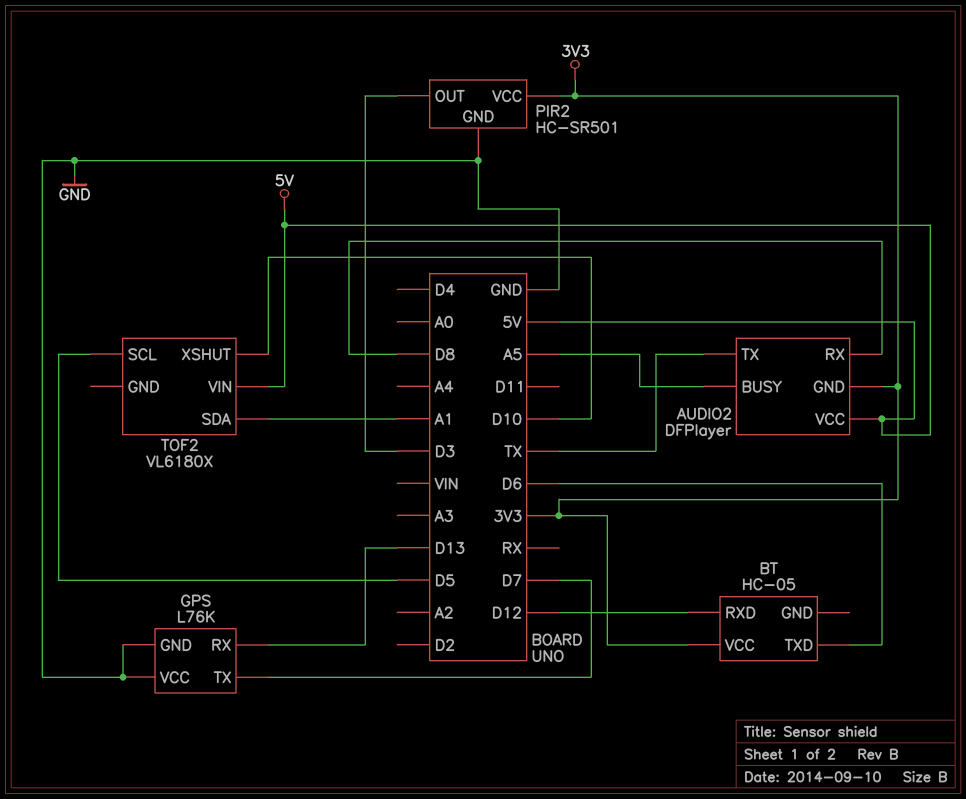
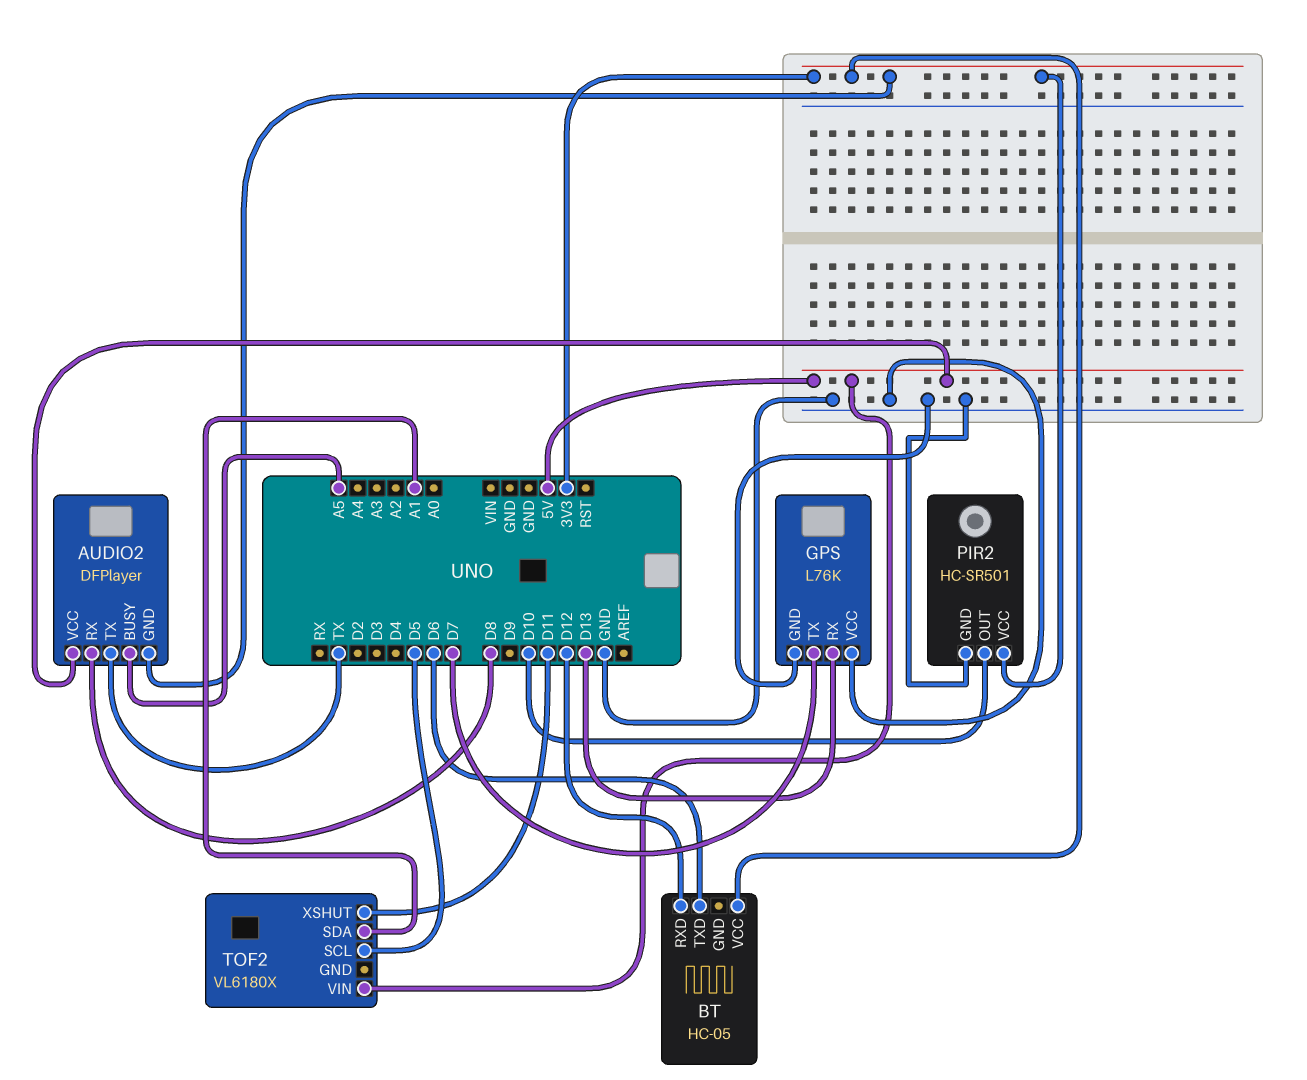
PIR2 pin OUT: D3 -> D10
TOF2 pin XSHUT: D10 -> D11

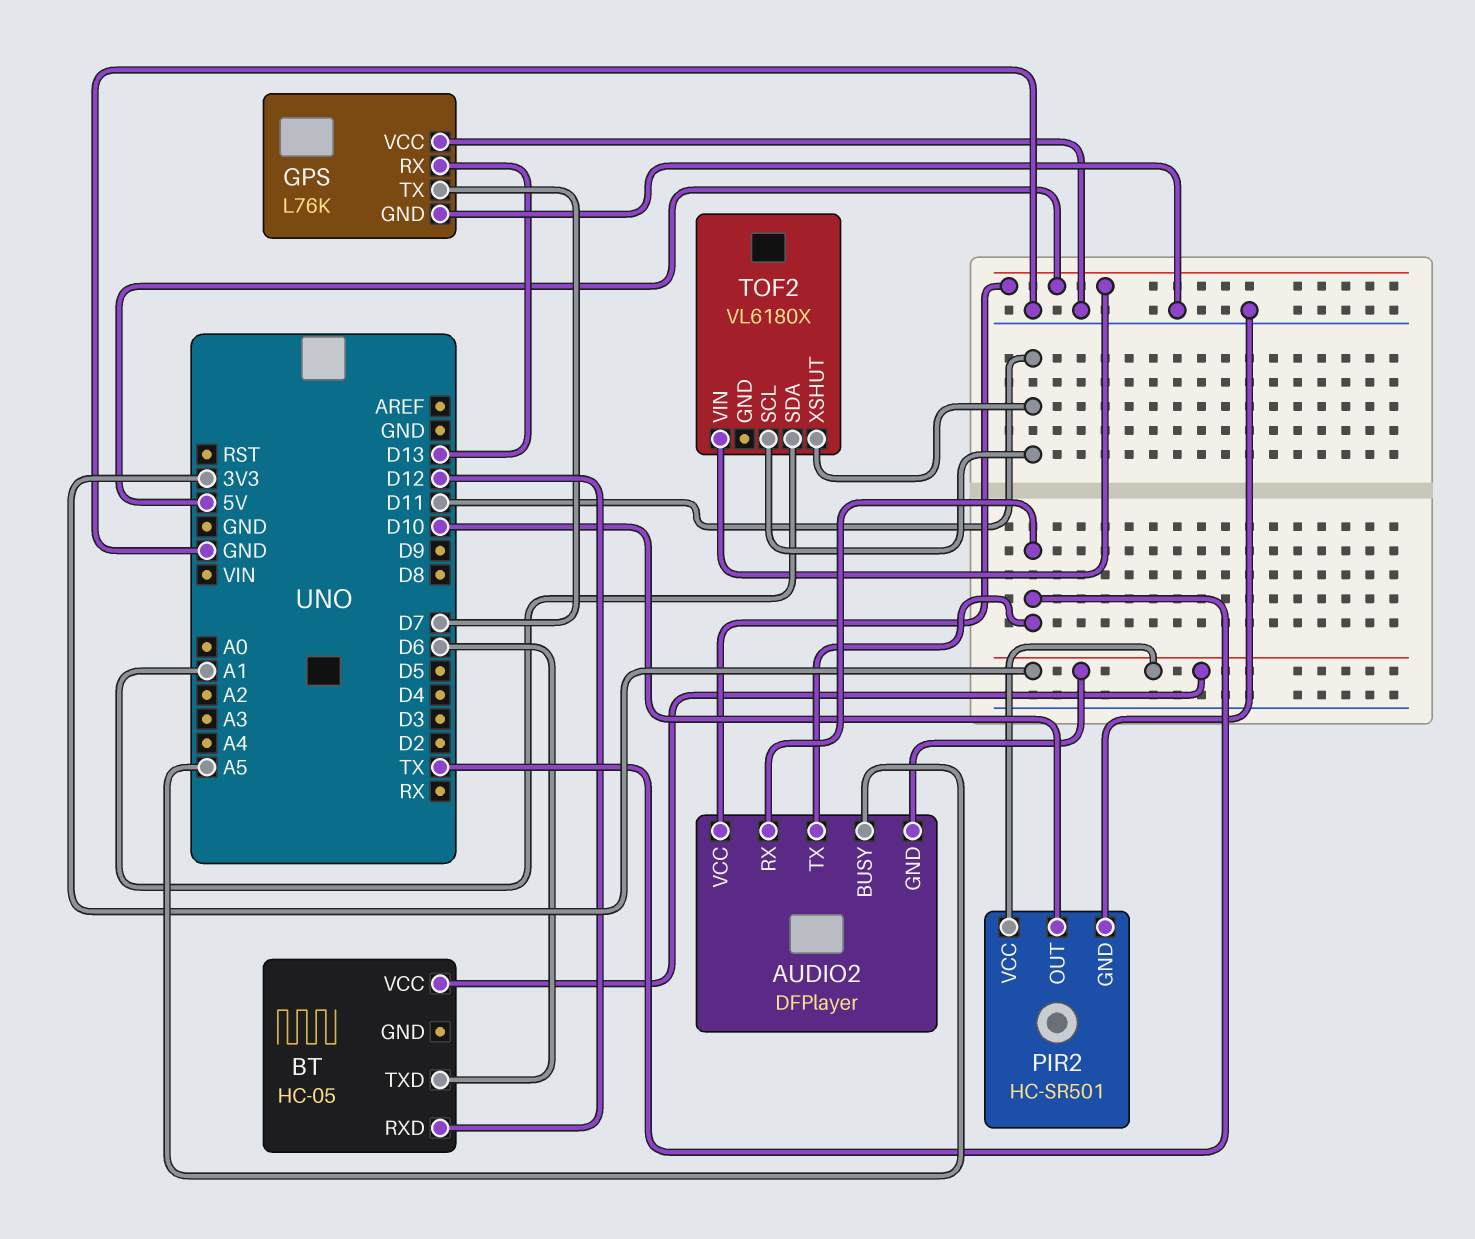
AUDIO2 pin RX: D8 -> TX
TOF2 pin SCL: D5 -> D11

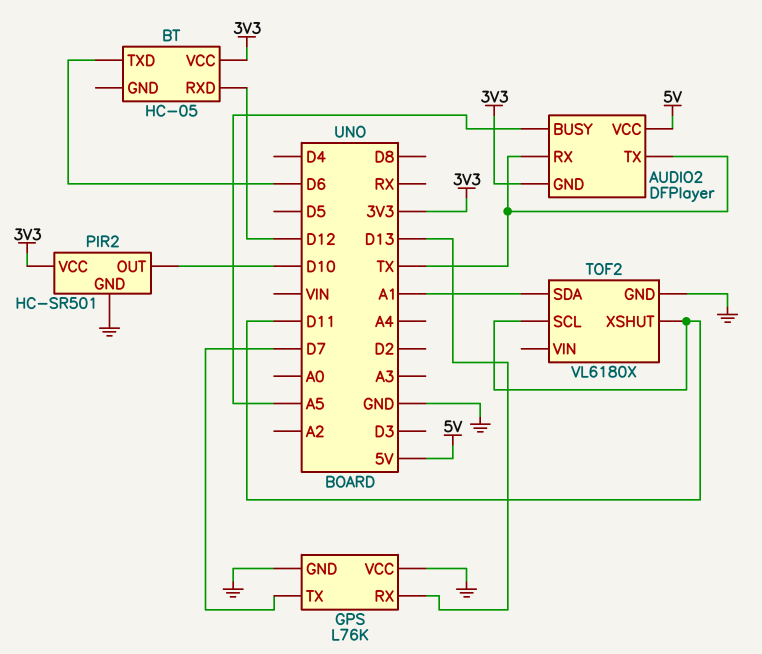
TOF2 pin GND: none -> GND
TOF2 pin VIN: 5V -> none

